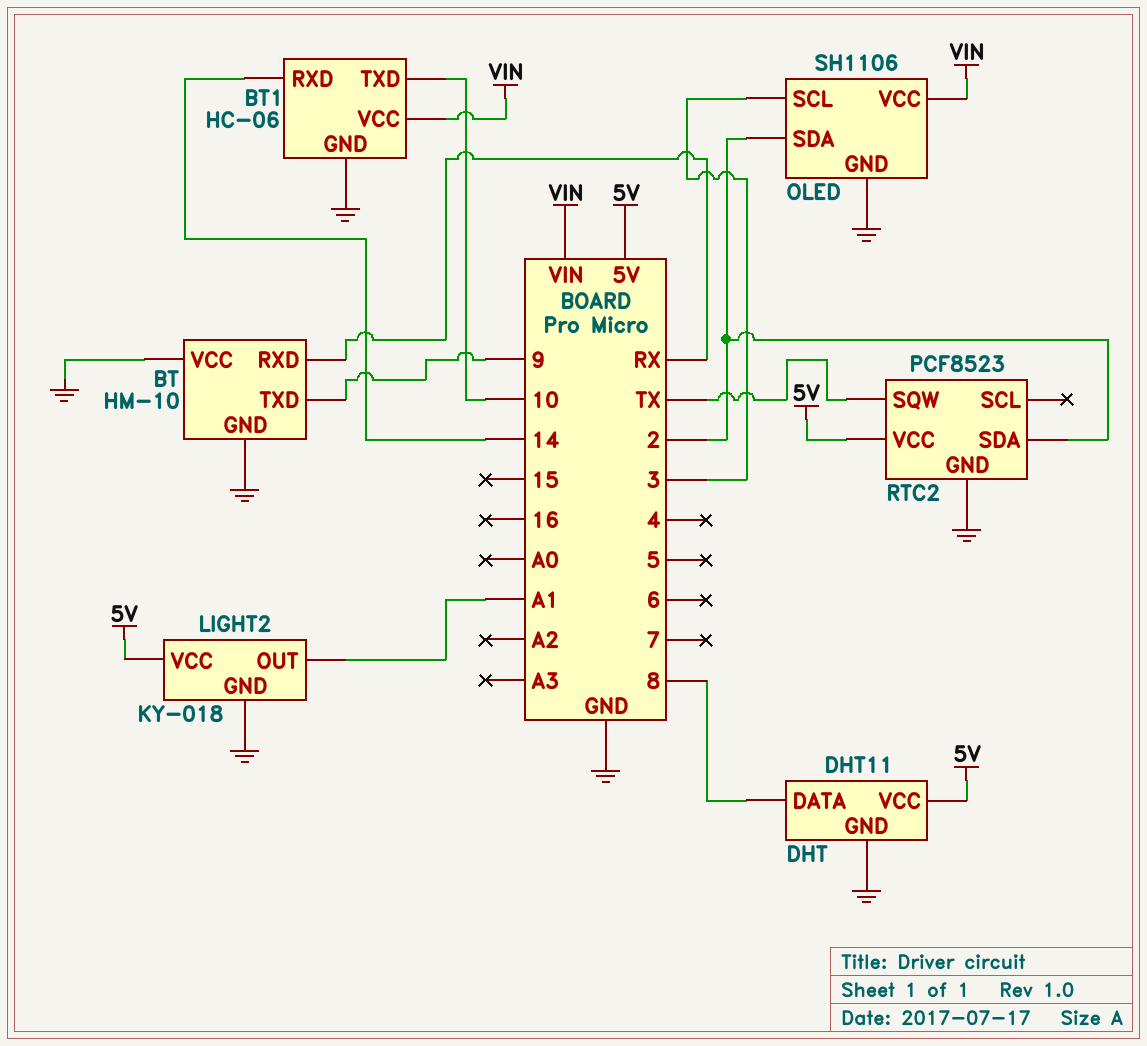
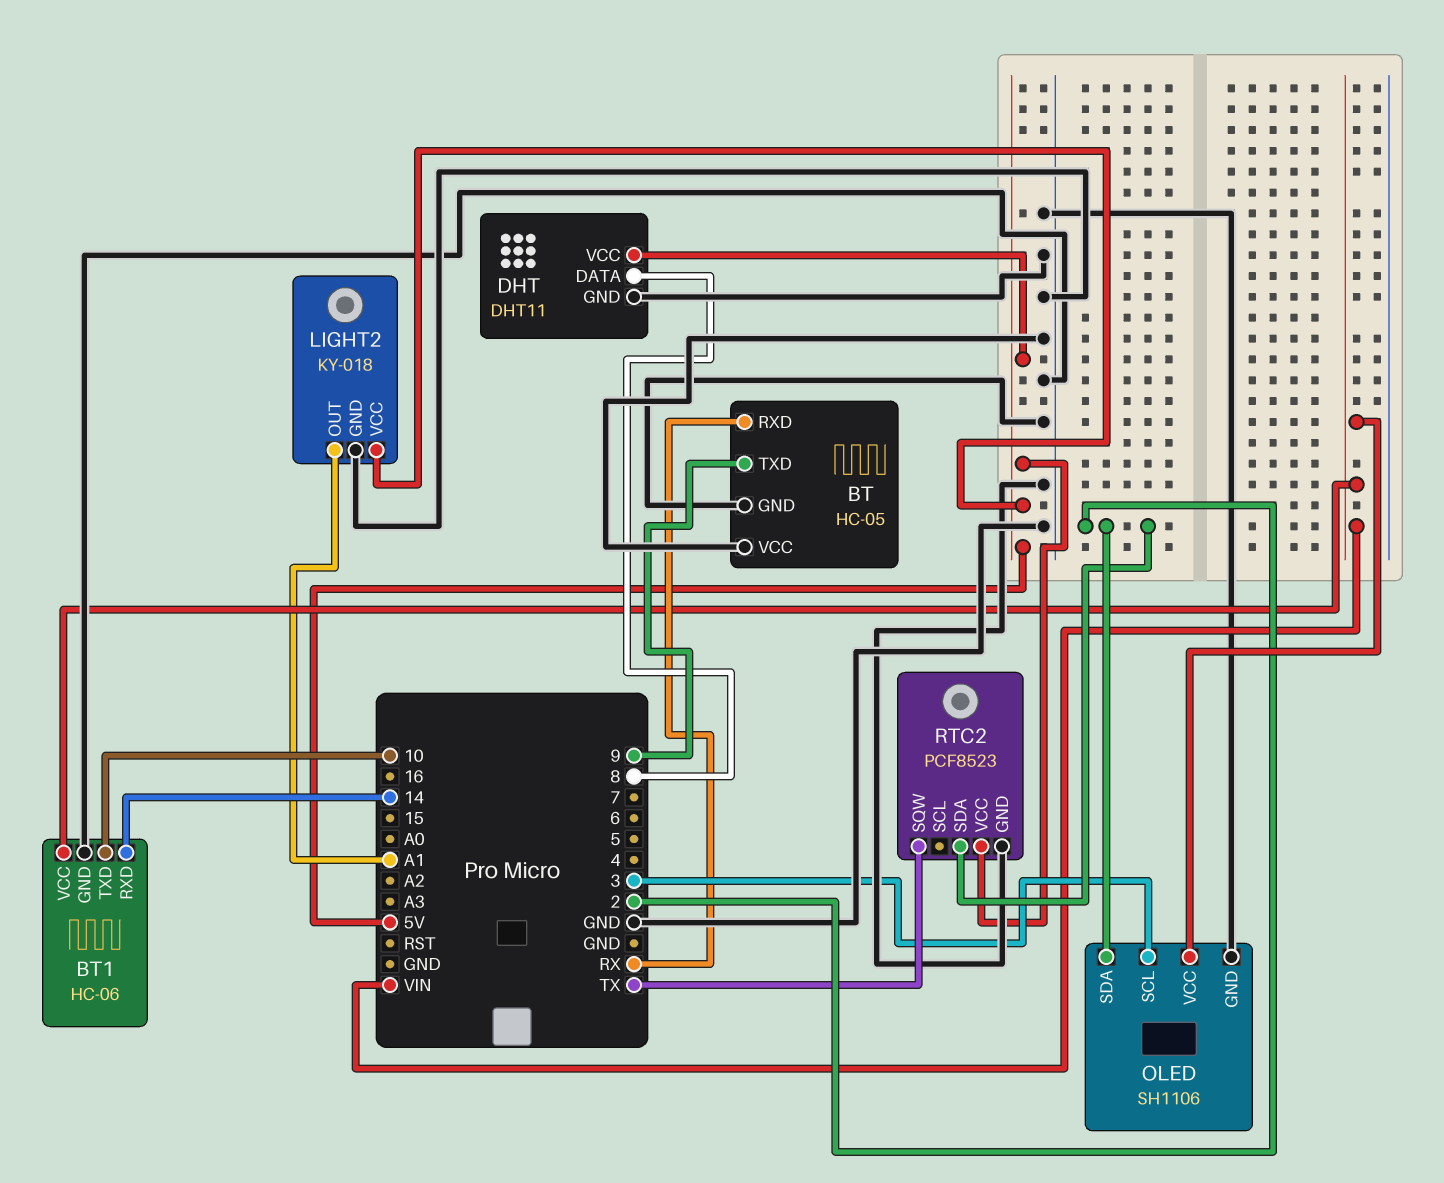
BT: HM-10 -> HC-05

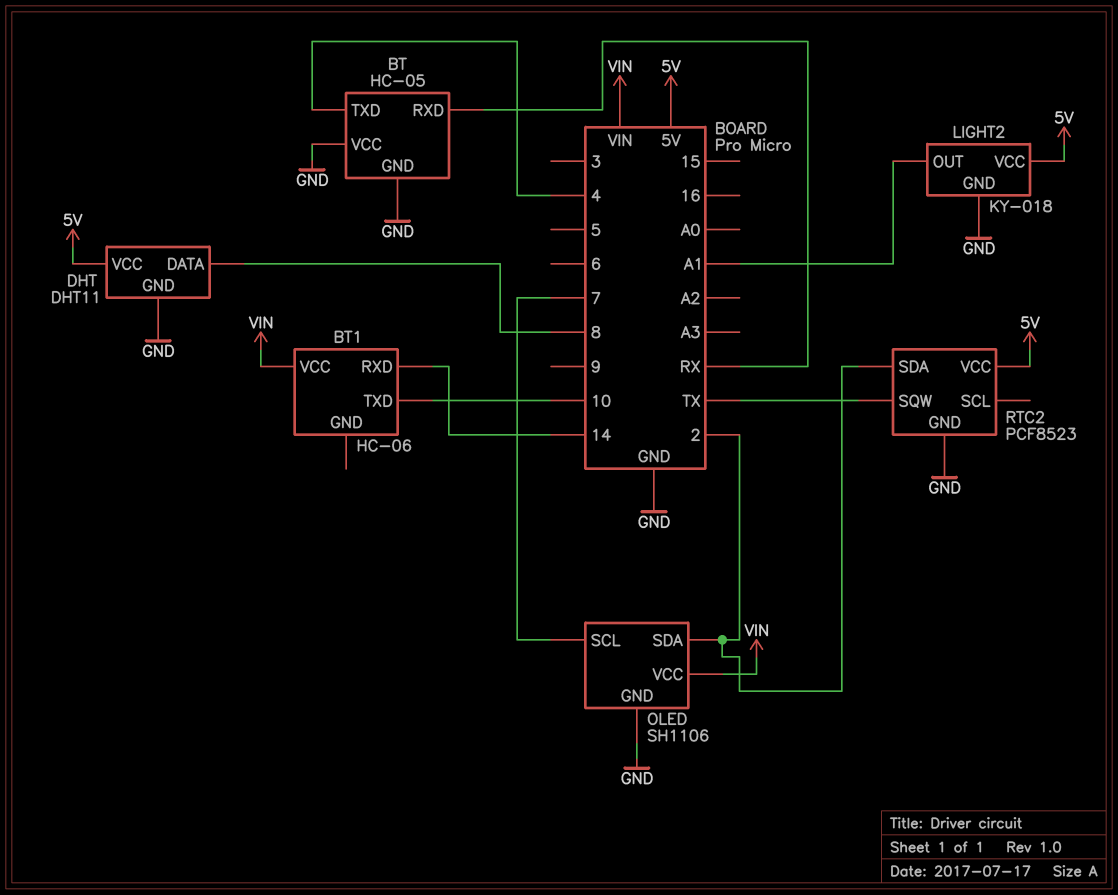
BT pin TXD: 9 -> 4
BT1 pin GND: GND -> none
OLED pin SCL: 3 -> 7

